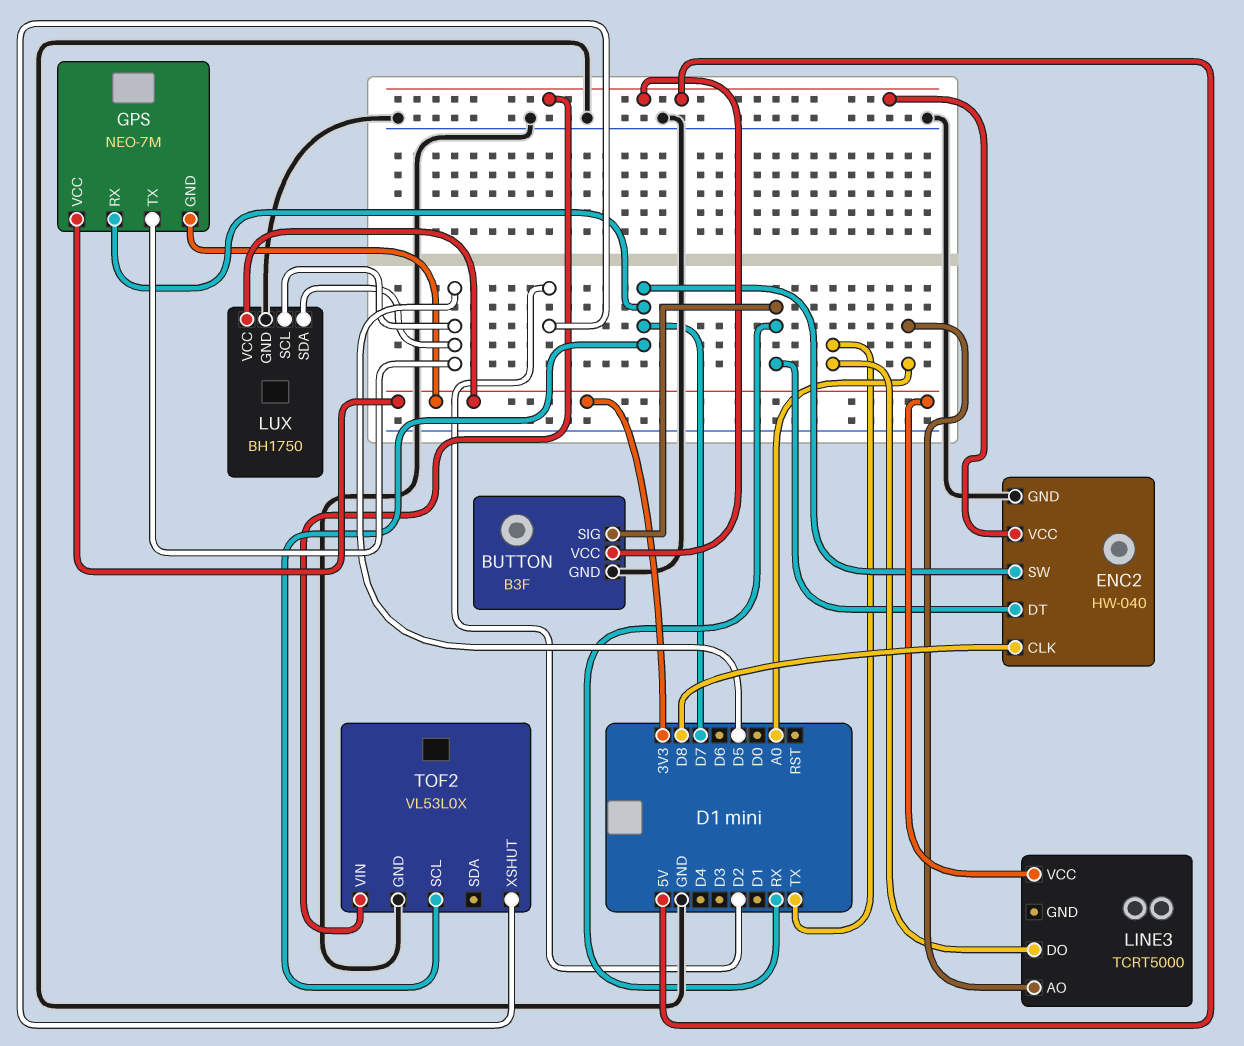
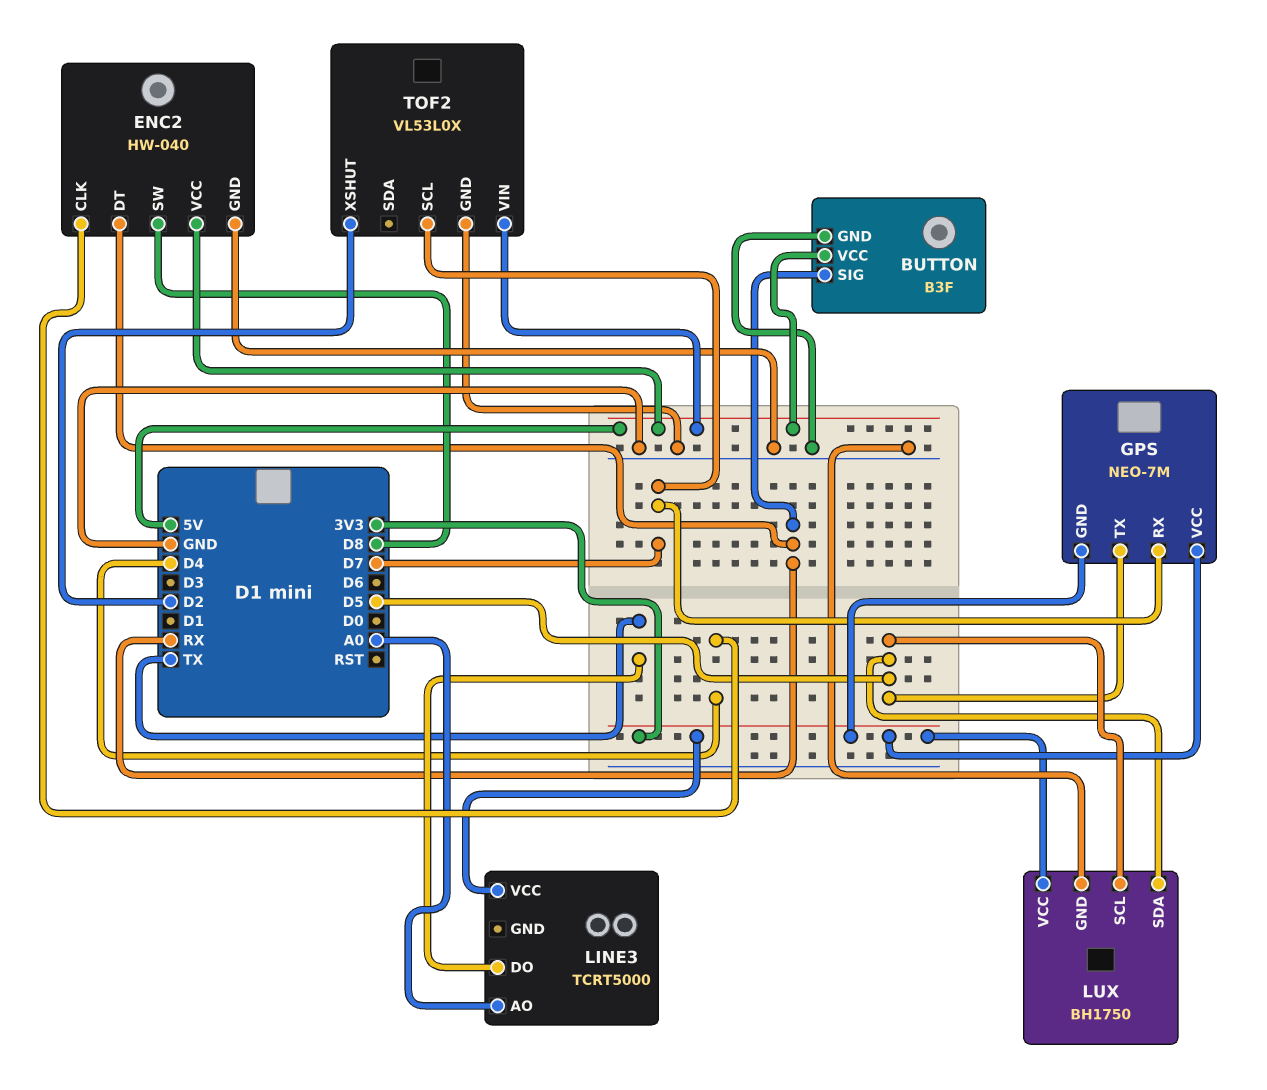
ENC2 pin CLK: D8 -> D4
ENC2 pin SW: D7 -> D8

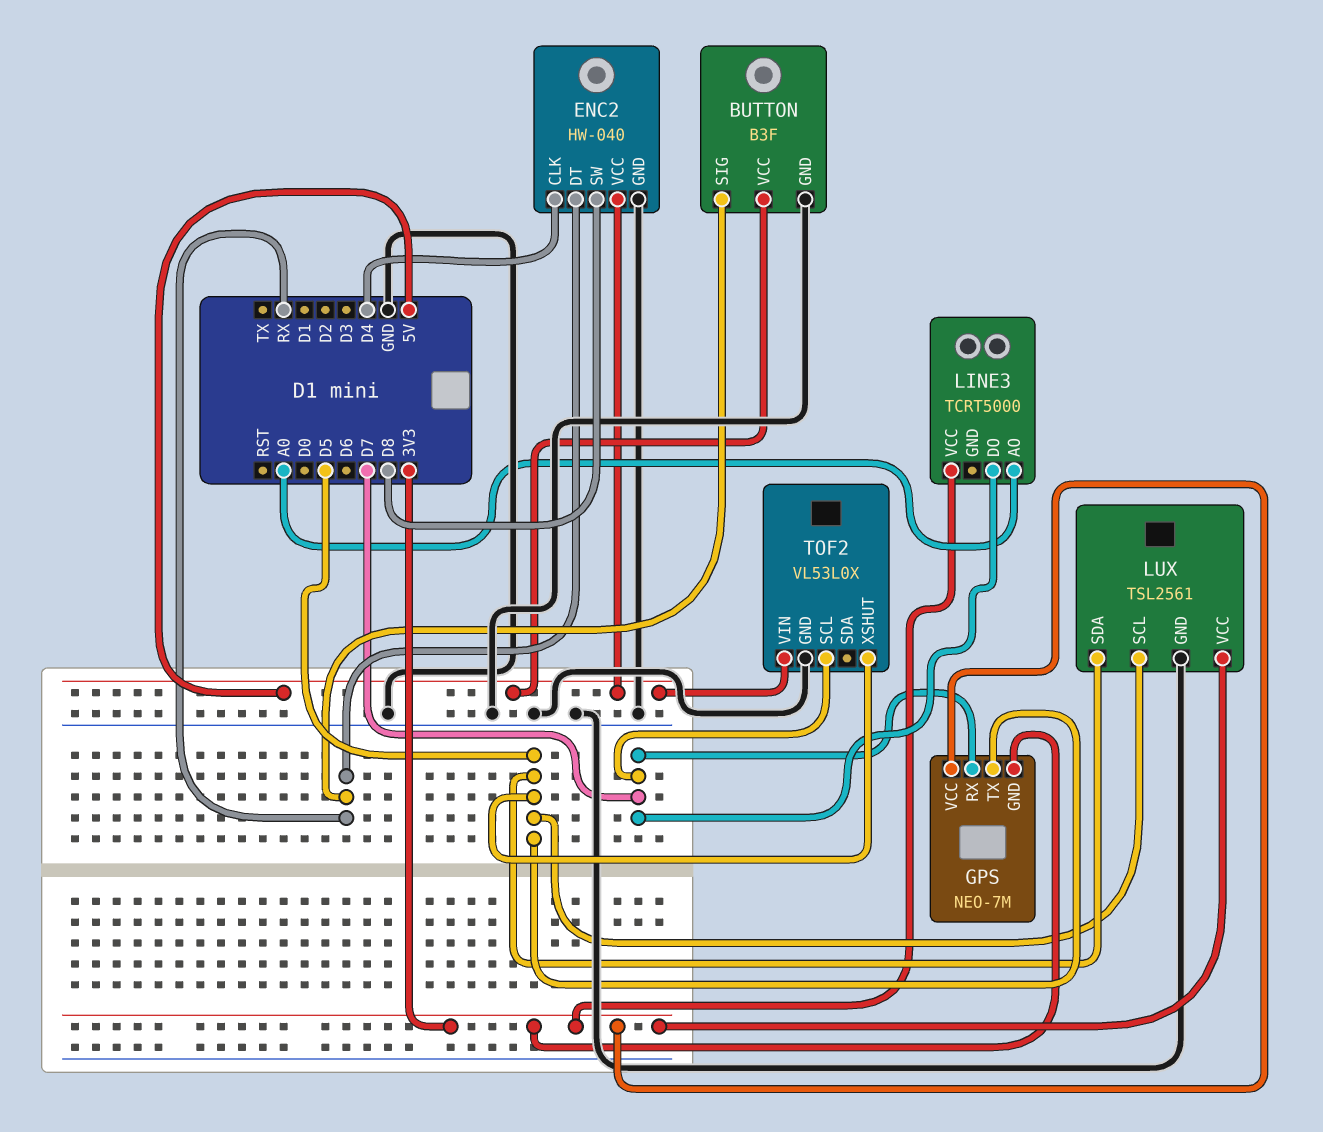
LINE3 pin DO: TX -> D7
LUX: BH1750 -> TSL2561
TOF2 pin XSHUT: D2 -> D5

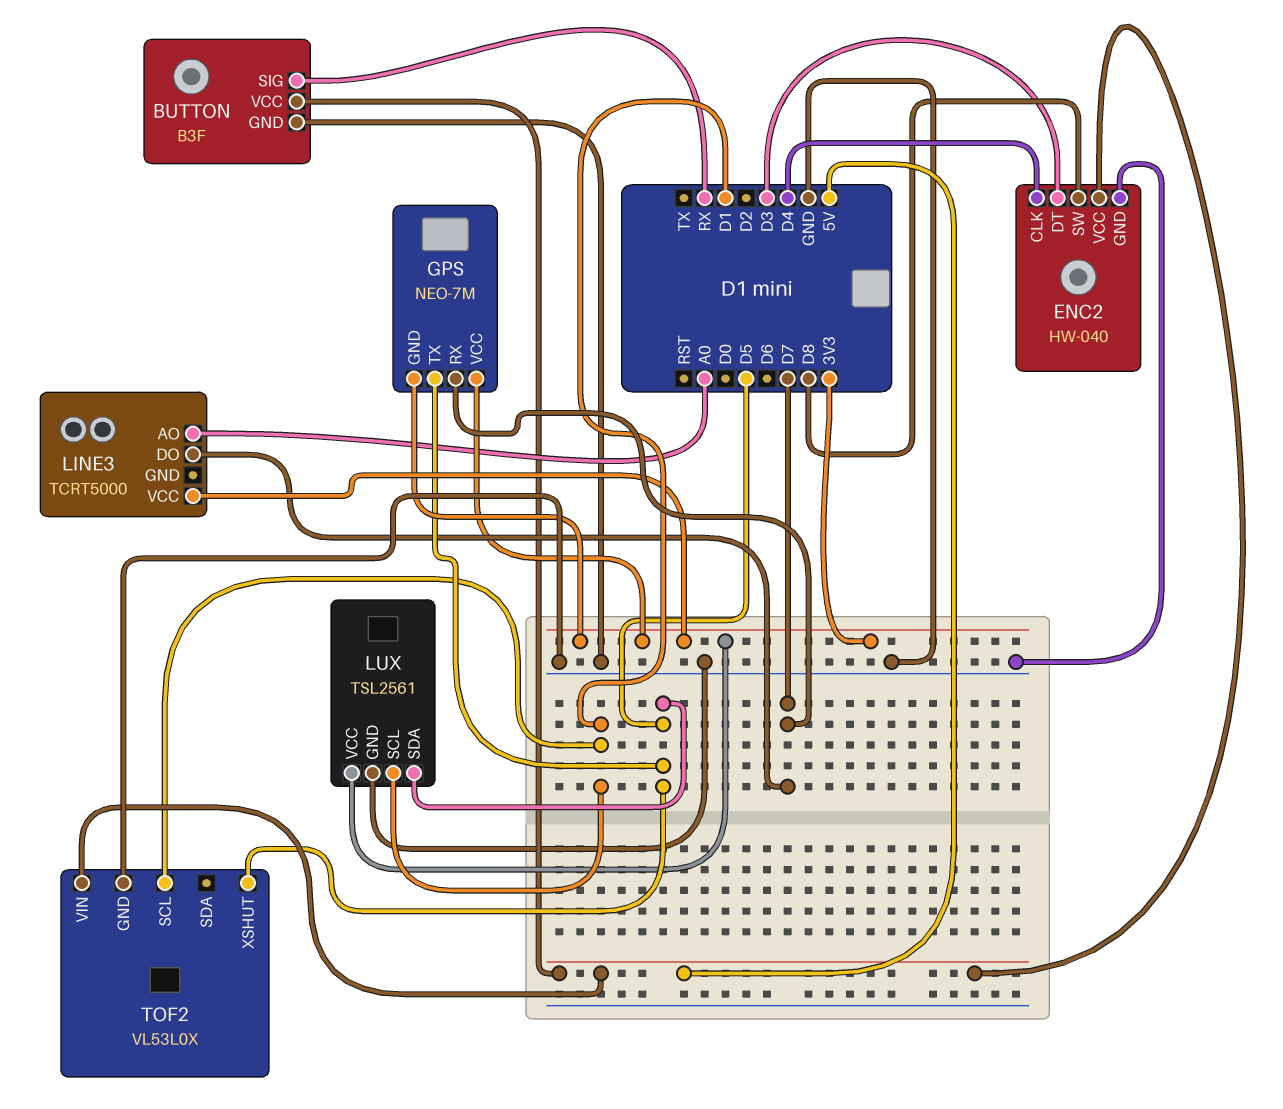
ENC2 pin DT: RX -> D3
LUX pin SCL: D5 -> D1
TOF2 pin SCL: D7 -> D1

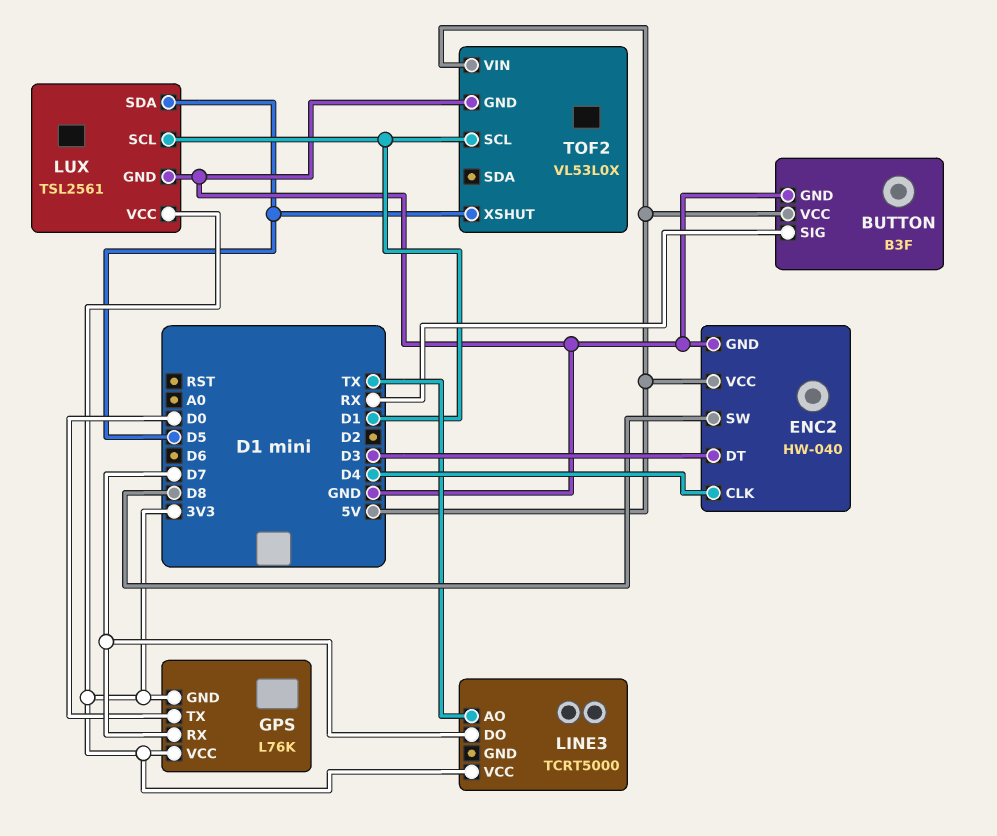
GPS: NEO-7M -> L76K
GPS pin TX: D5 -> D0
LINE3 pin AO: A0 -> TX

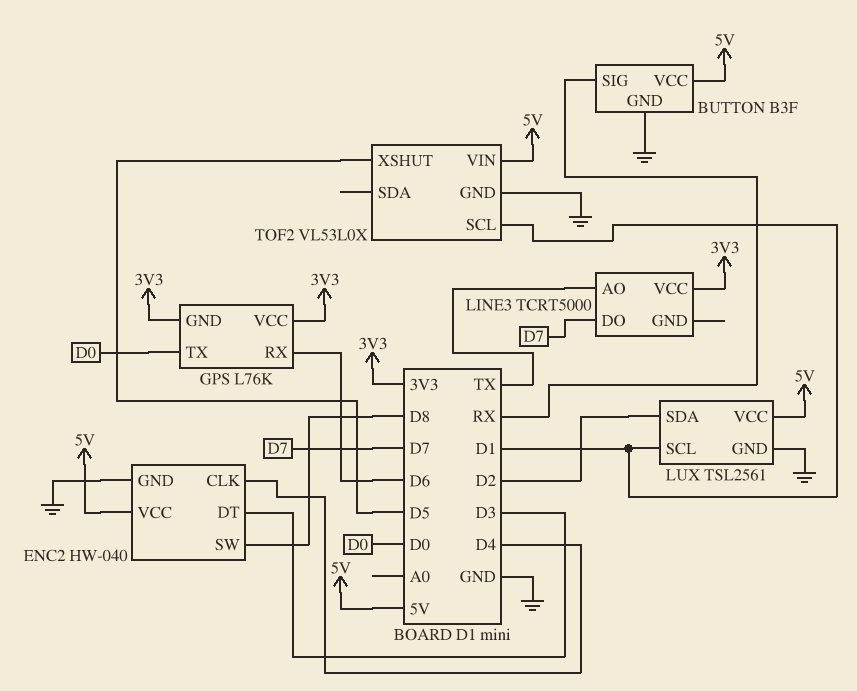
GPS pin RX: D7 -> D6
LUX pin SDA: D5 -> D2
LUX pin VCC: 3V3 -> 5V

